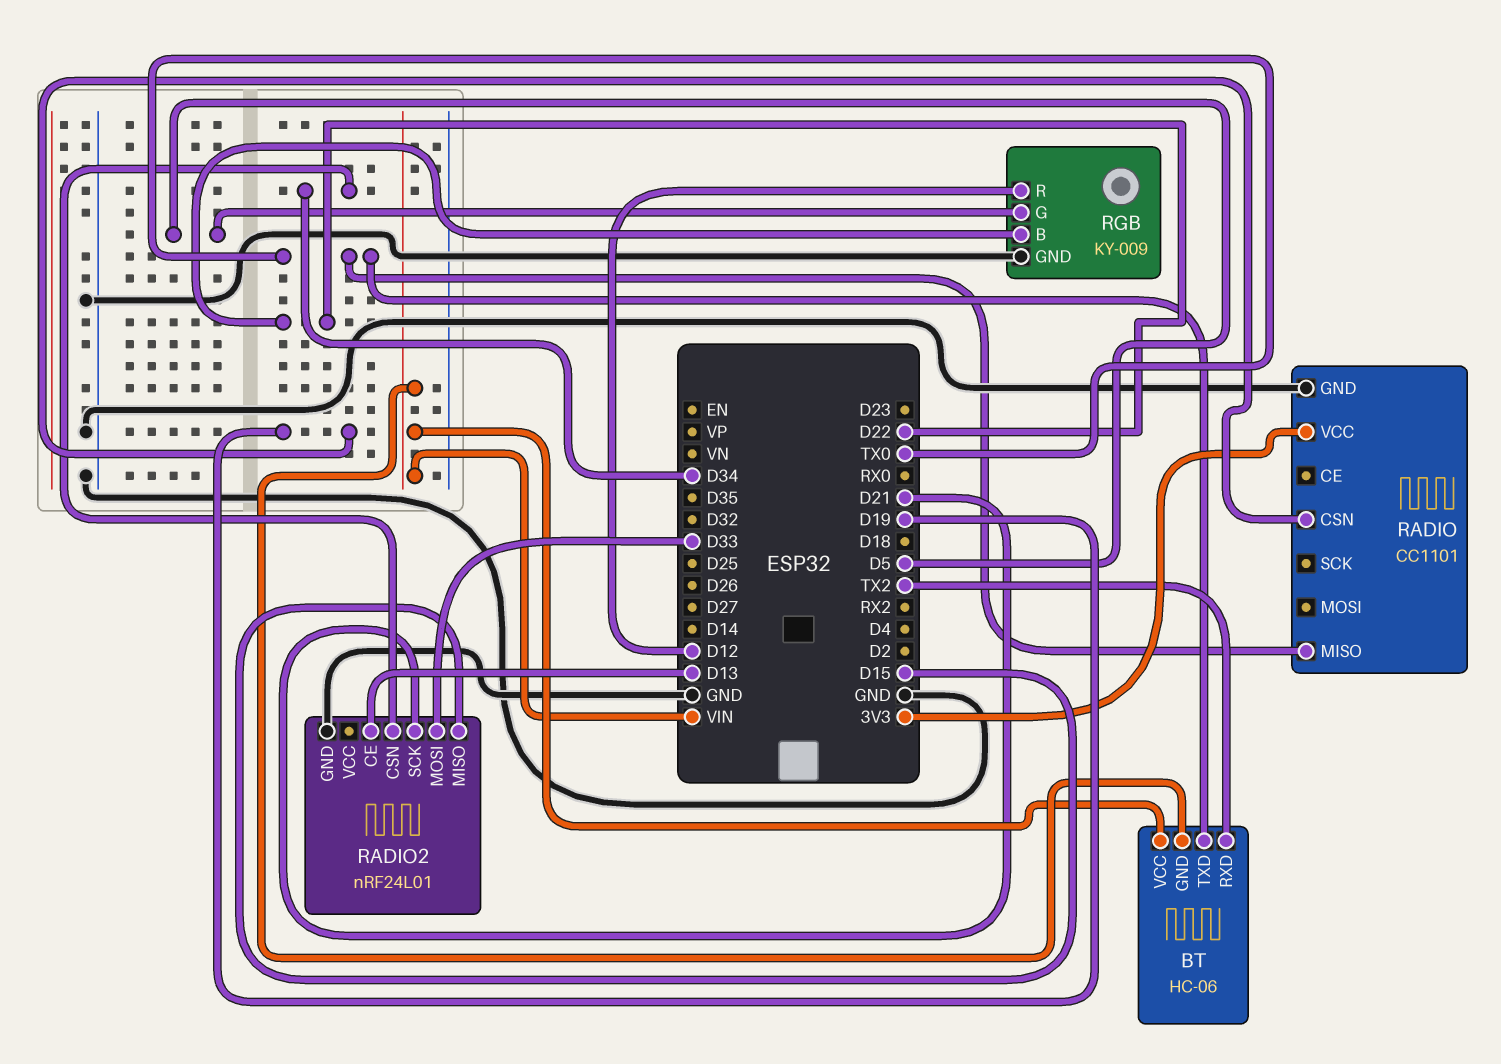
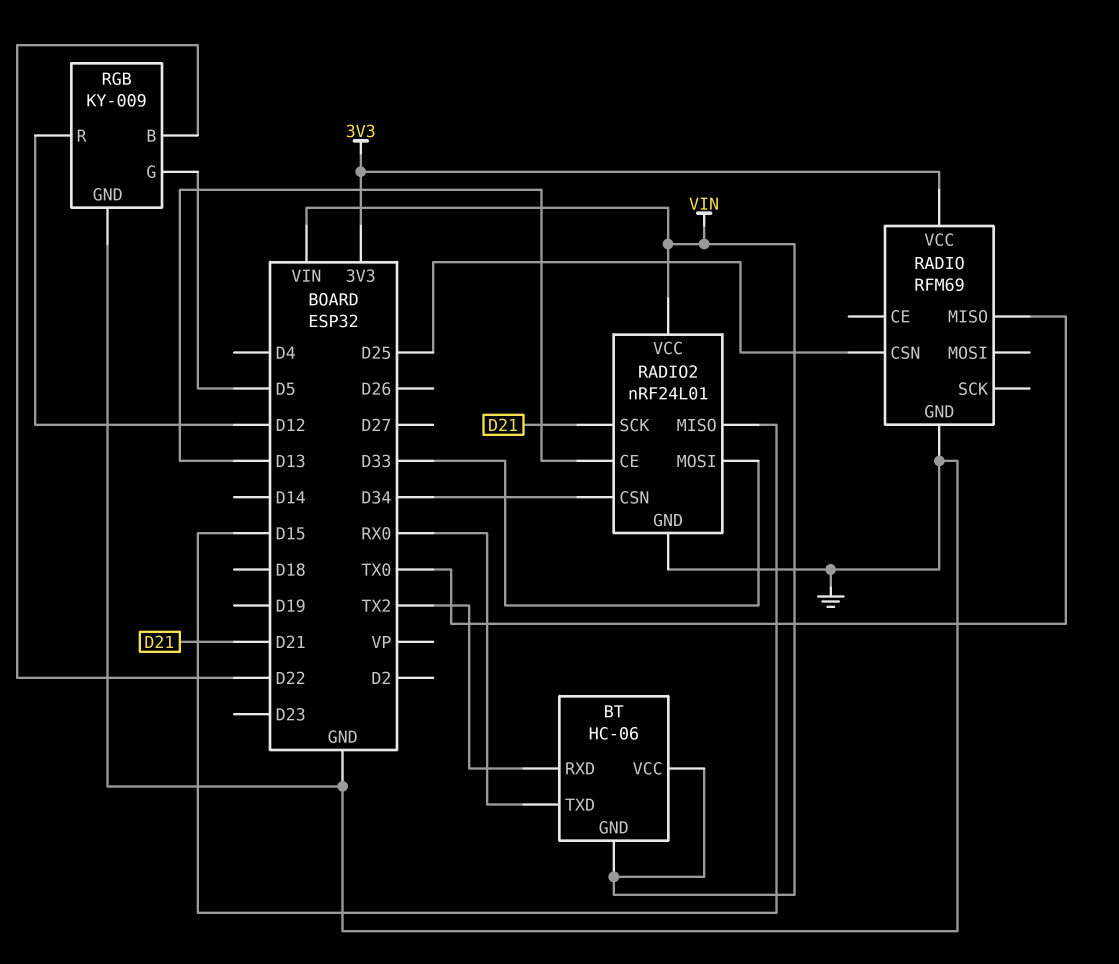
BT pin TXD: TX0 -> RX0
RADIO: CC1101 -> RFM69
RADIO pin CSN: D19 -> D25
RADIO2 pin VCC: none -> VIN

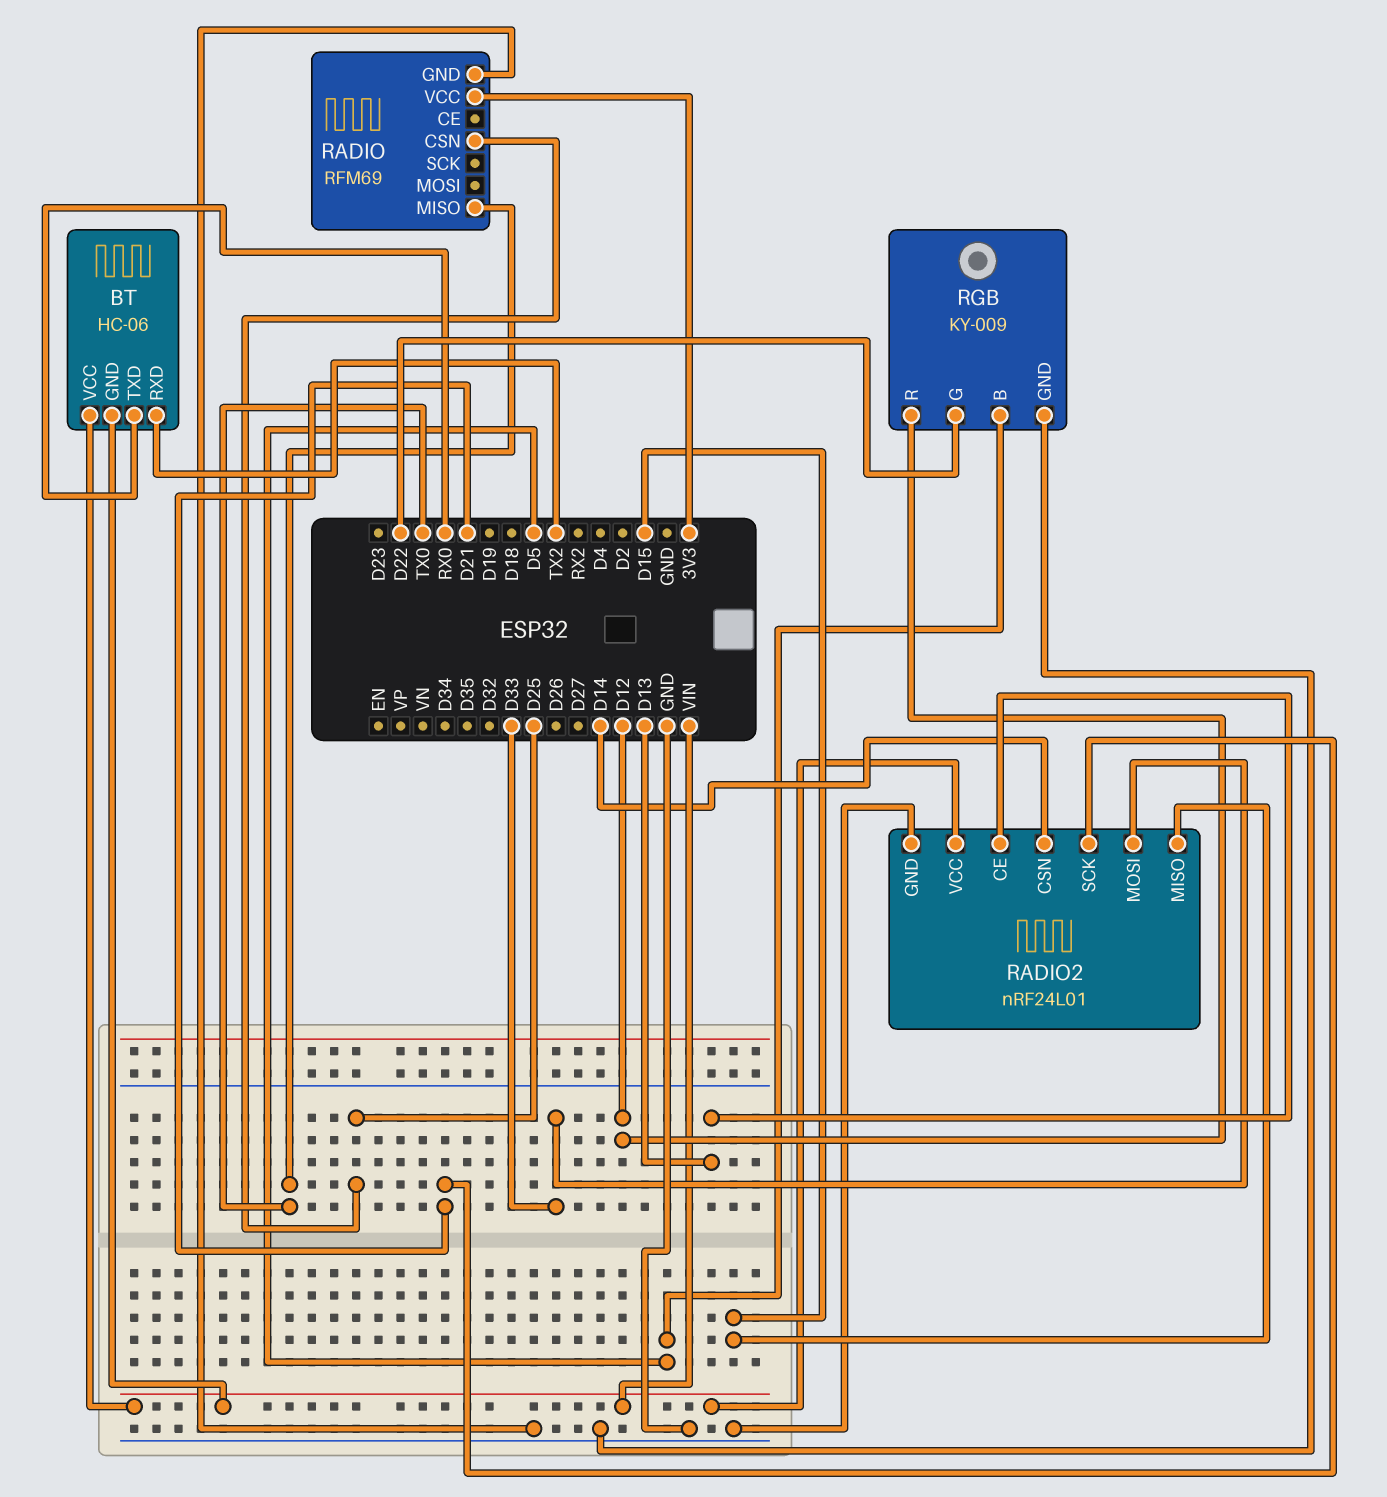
RADIO2 pin CSN: D34 -> D14
RGB pin B: D22 -> D5
RGB pin G: D5 -> D22

